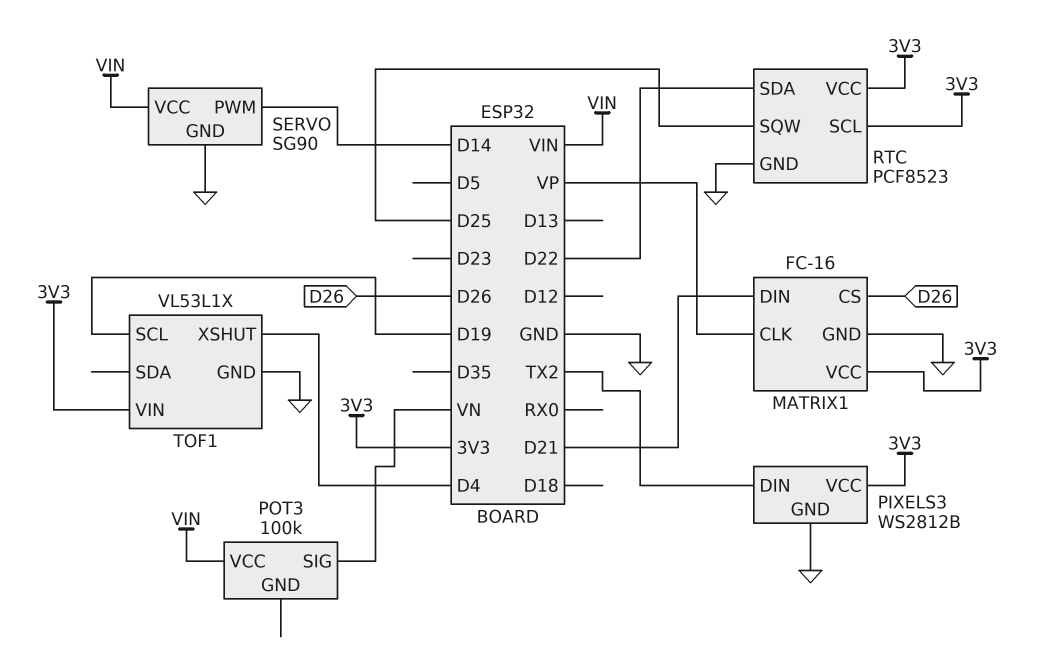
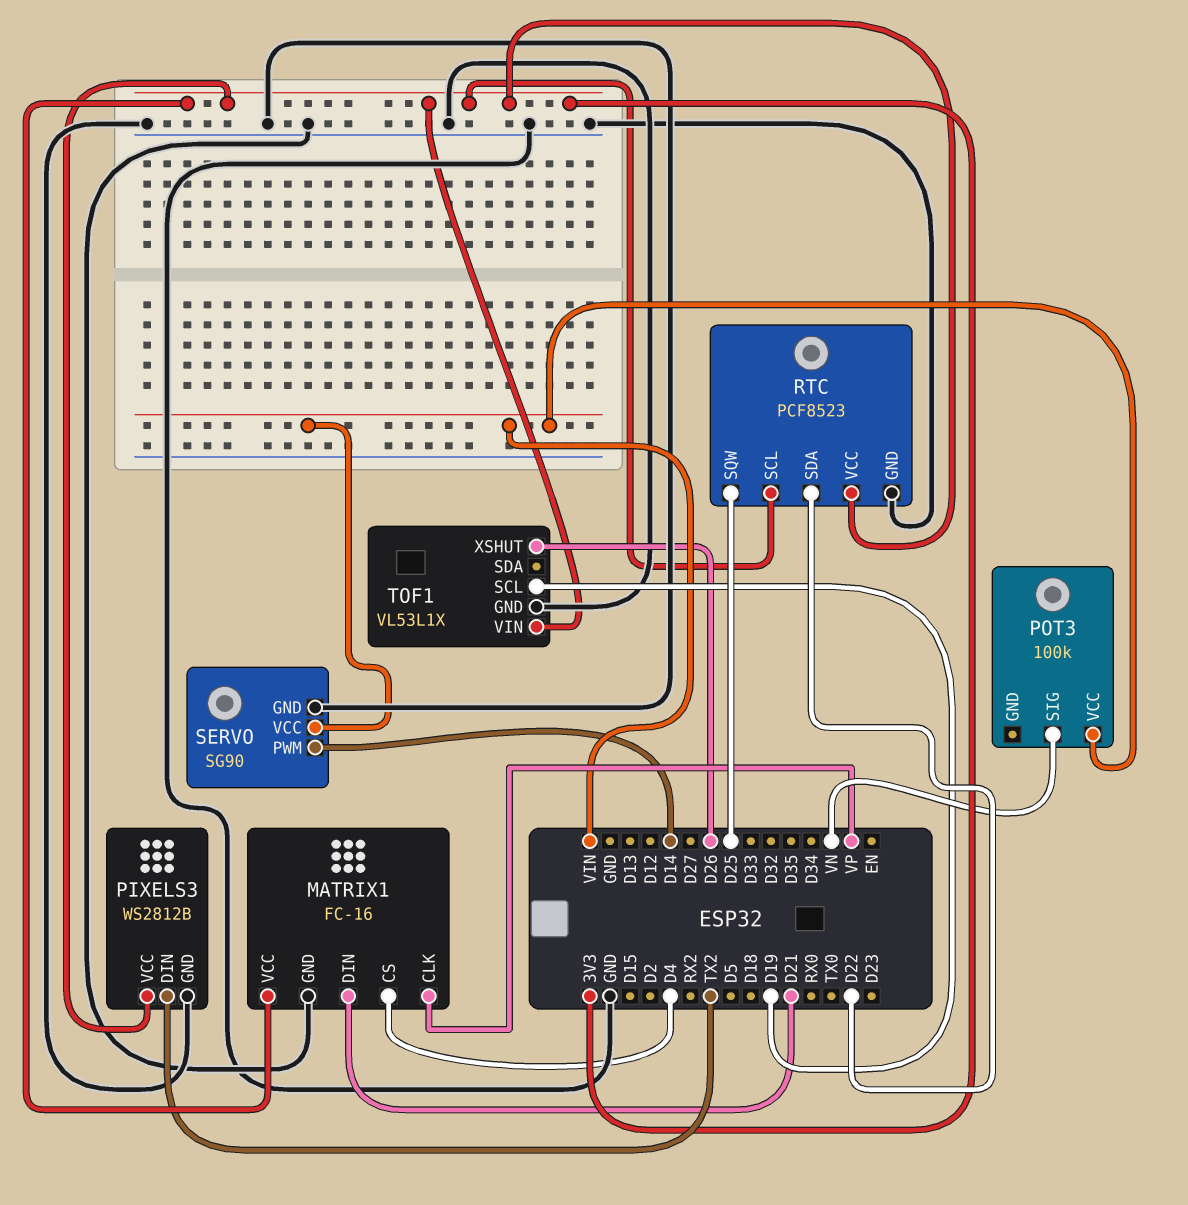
MATRIX1 pin CS: D26 -> D4
TOF1 pin XSHUT: D4 -> D26

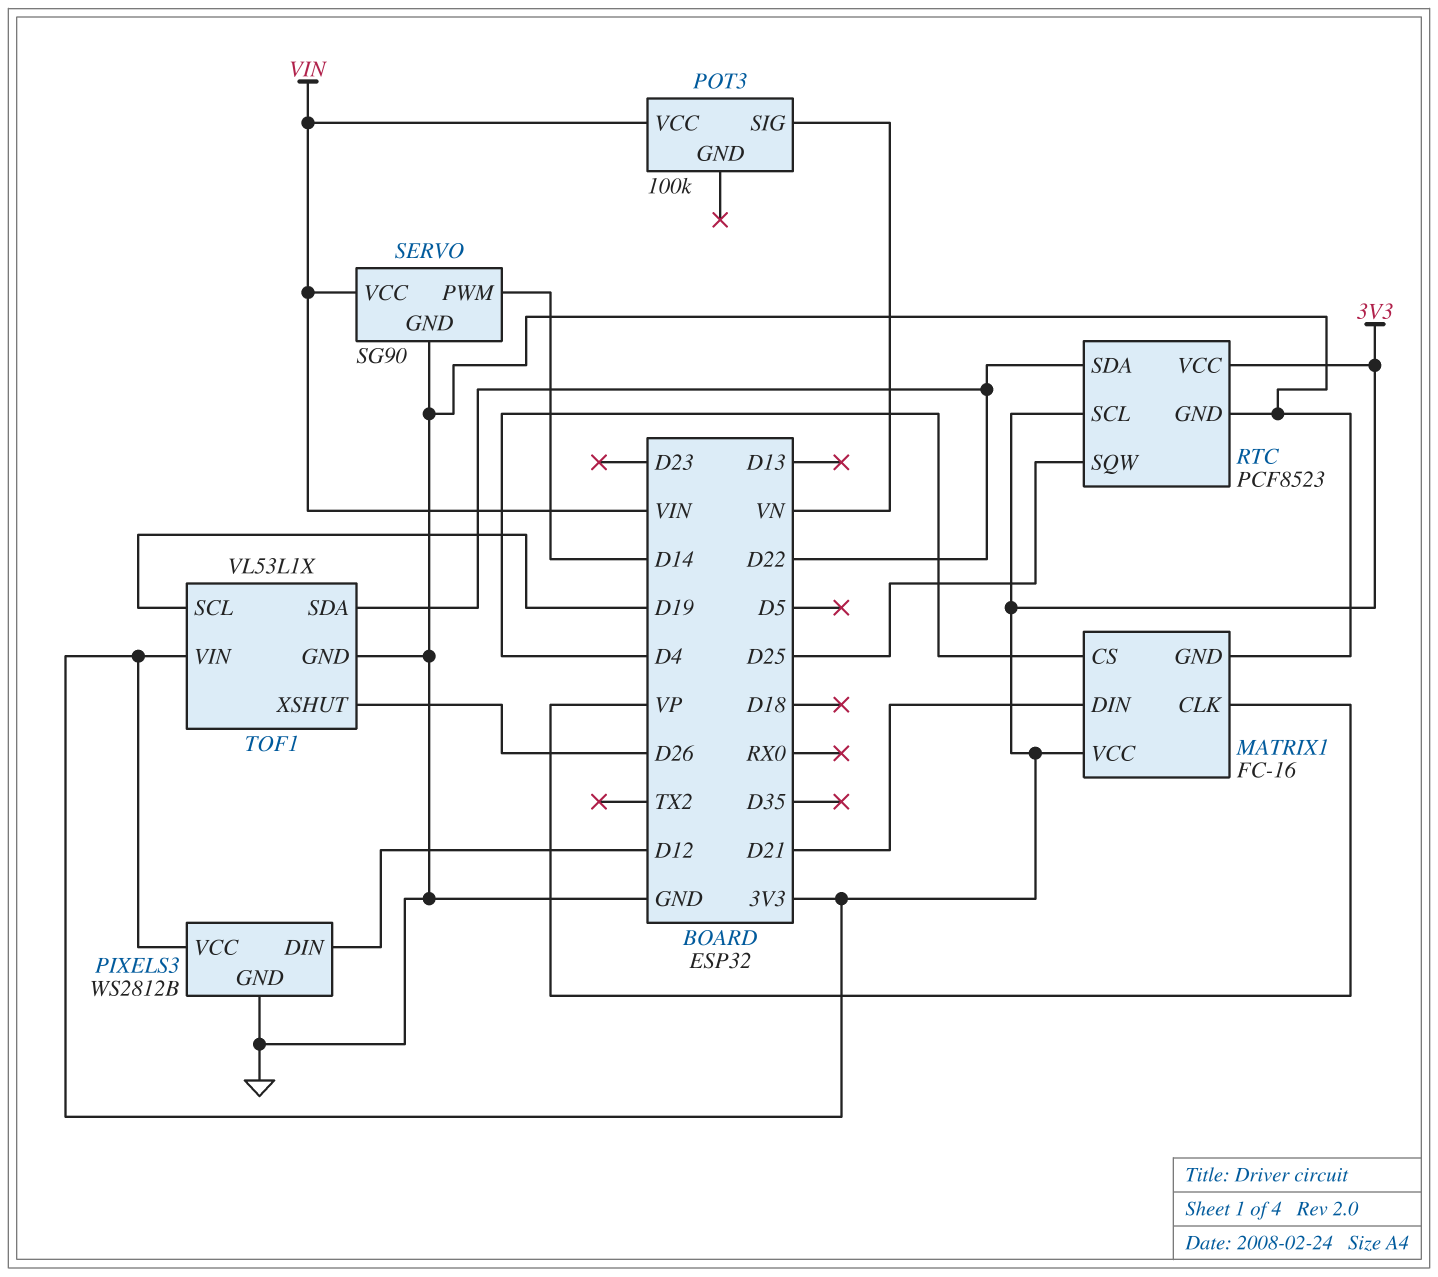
PIXELS3 pin DIN: TX2 -> D12
TOF1 pin SDA: none -> D22

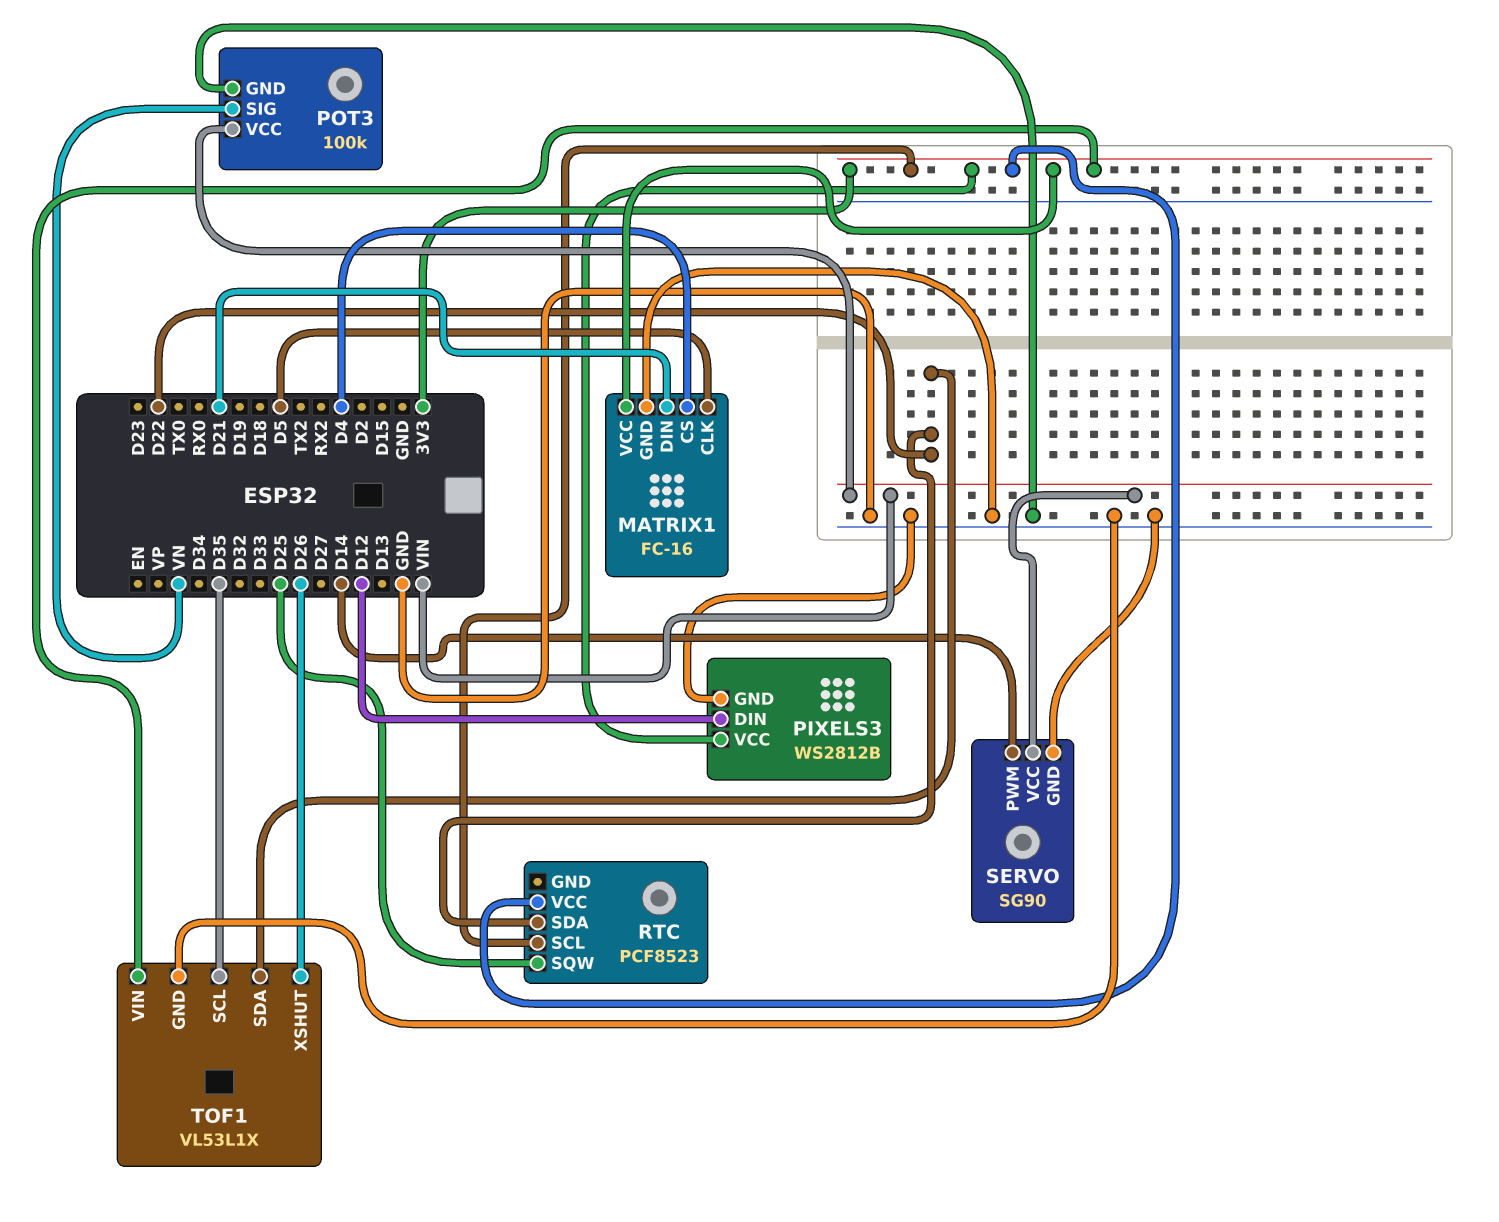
MATRIX1 pin CLK: VP -> D5
POT3 pin GND: none -> GND
RTC pin GND: GND -> none
TOF1 pin SCL: D19 -> D35

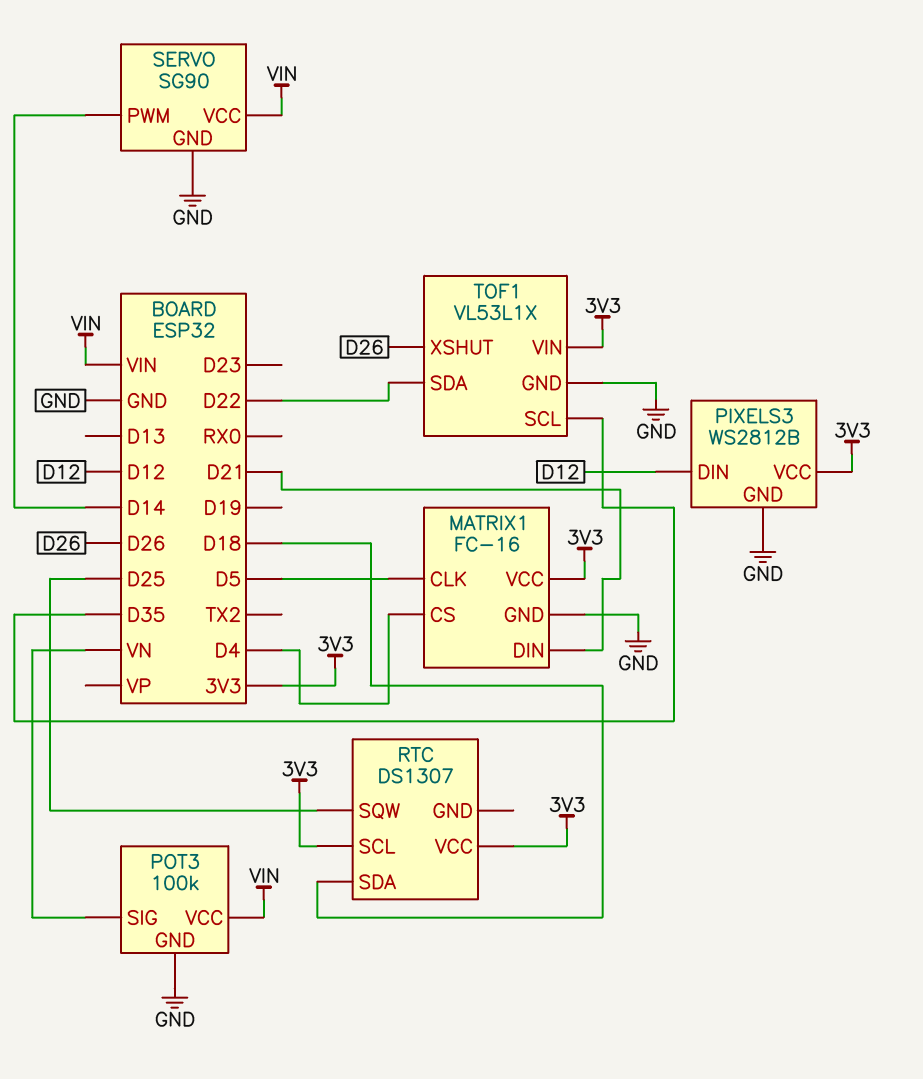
RTC: PCF8523 -> DS1307
RTC pin SDA: D22 -> D18

